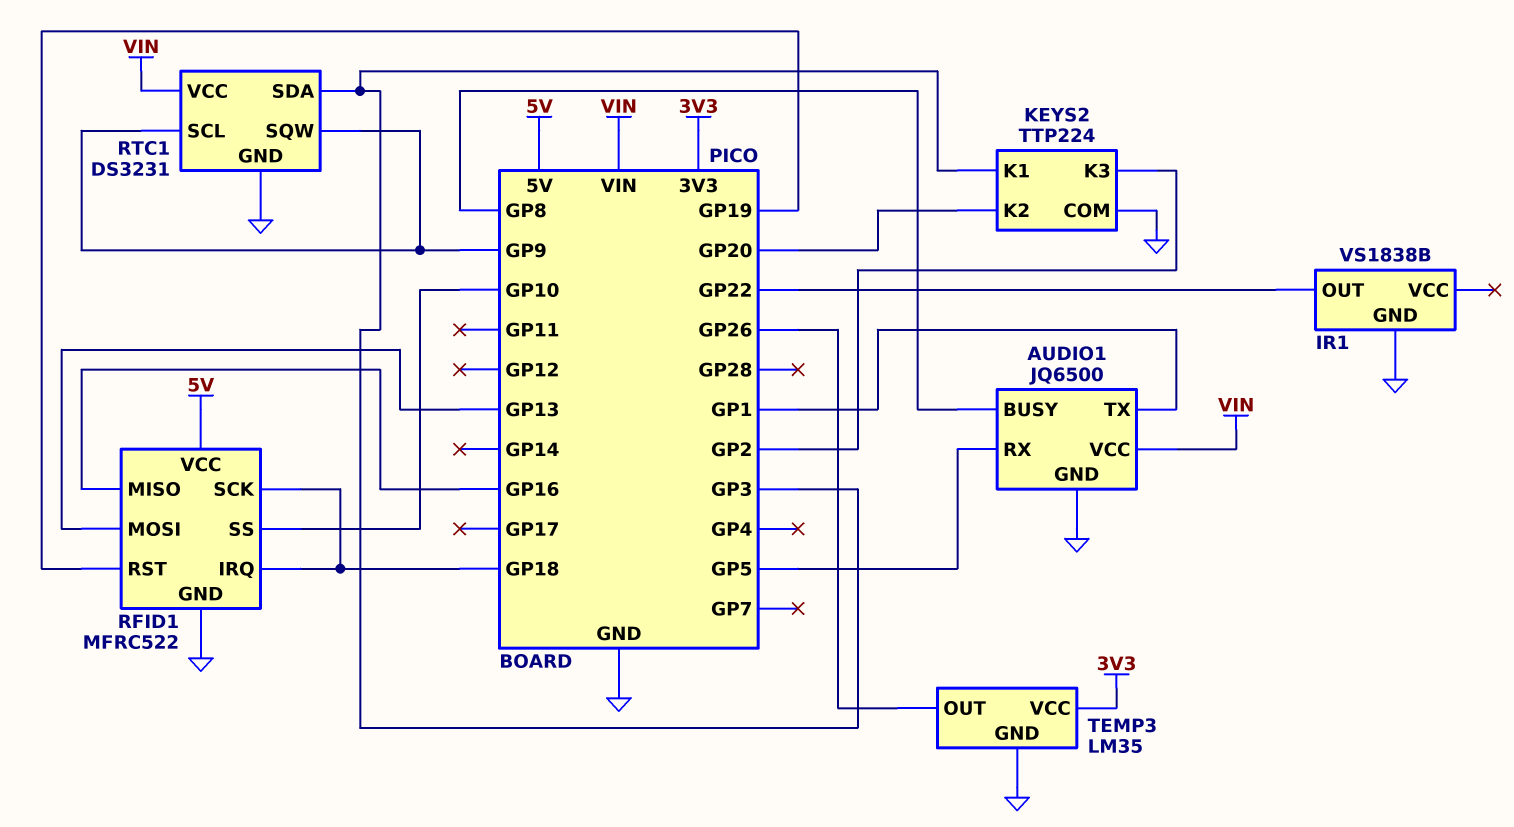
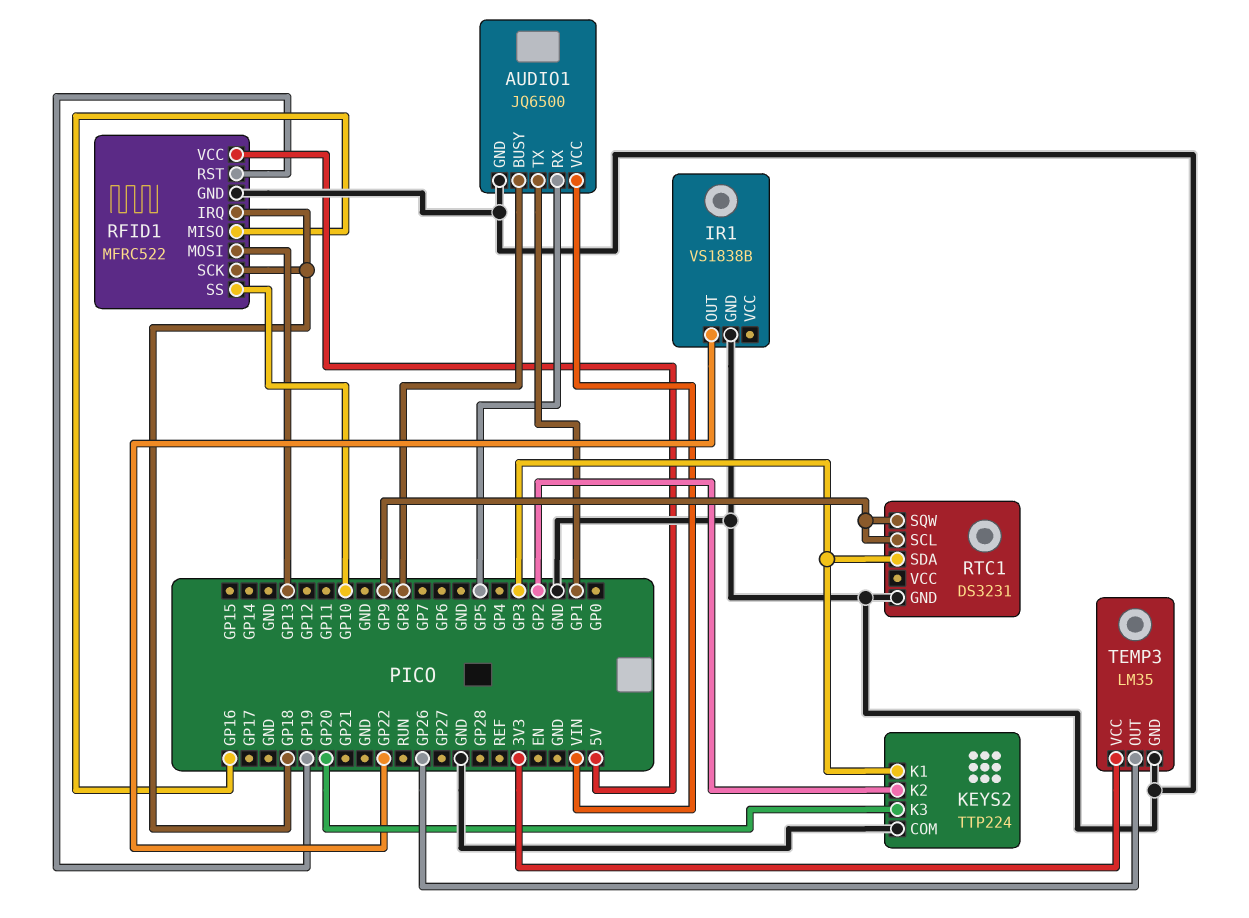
KEYS2 pin K2: GP20 -> GP2
KEYS2 pin K3: GP2 -> GP20
RTC1 pin VCC: VIN -> none

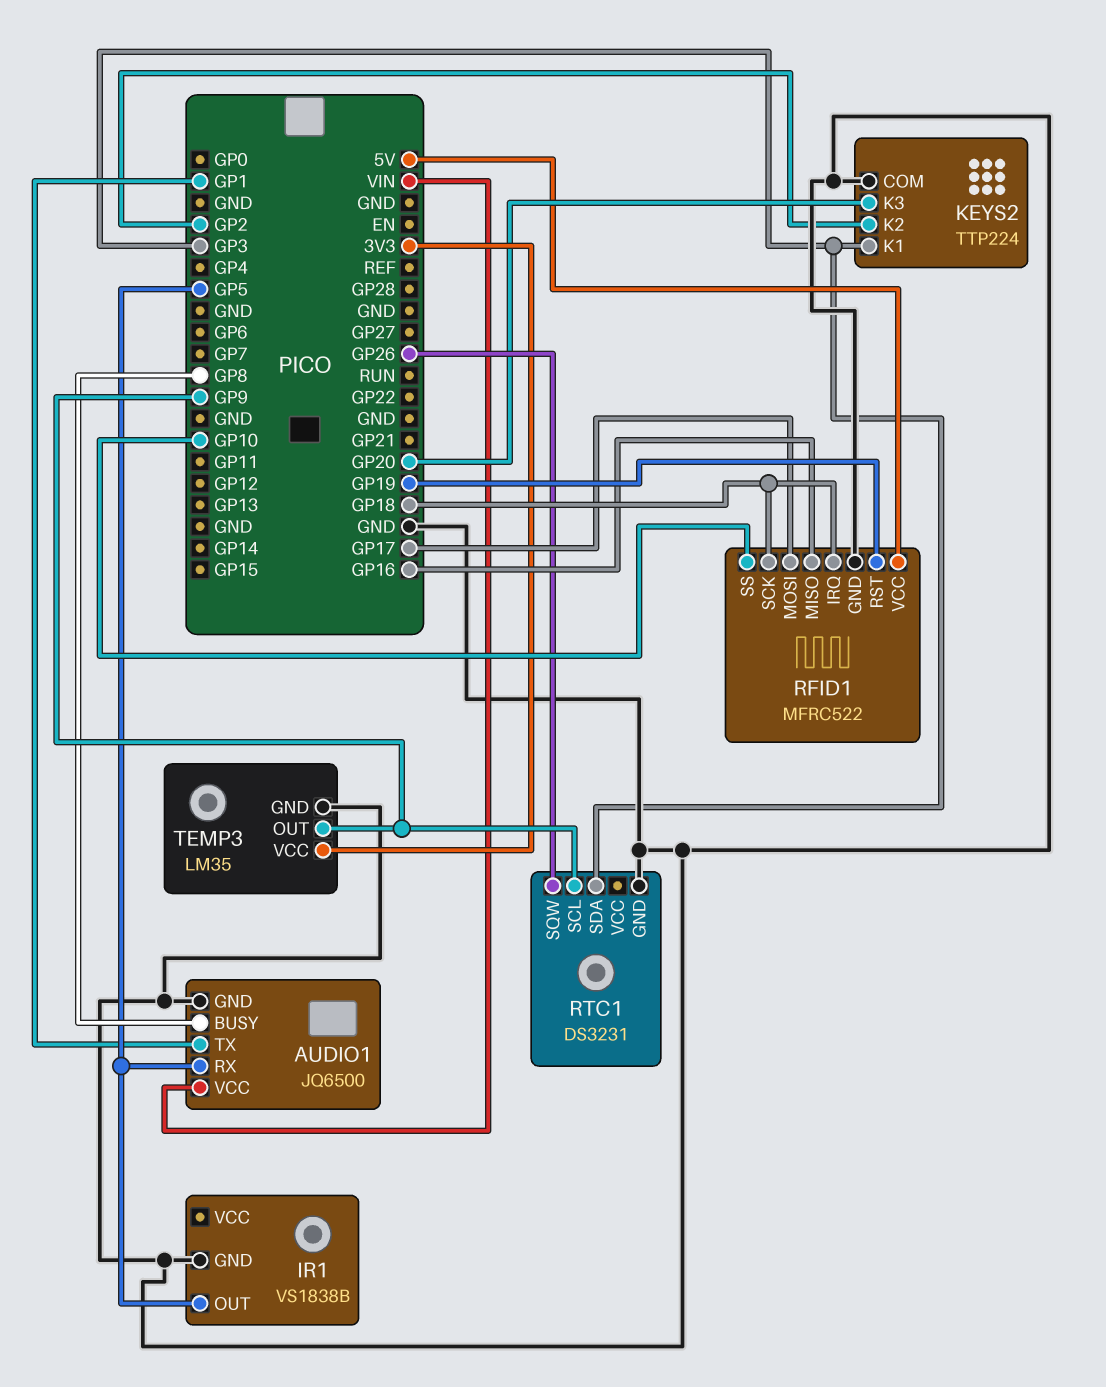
IR1 pin OUT: GP22 -> GP5
RFID1 pin MOSI: GP13 -> GP17
RTC1 pin SQW: GP9 -> GP26
TEMP3 pin OUT: GP26 -> GP9

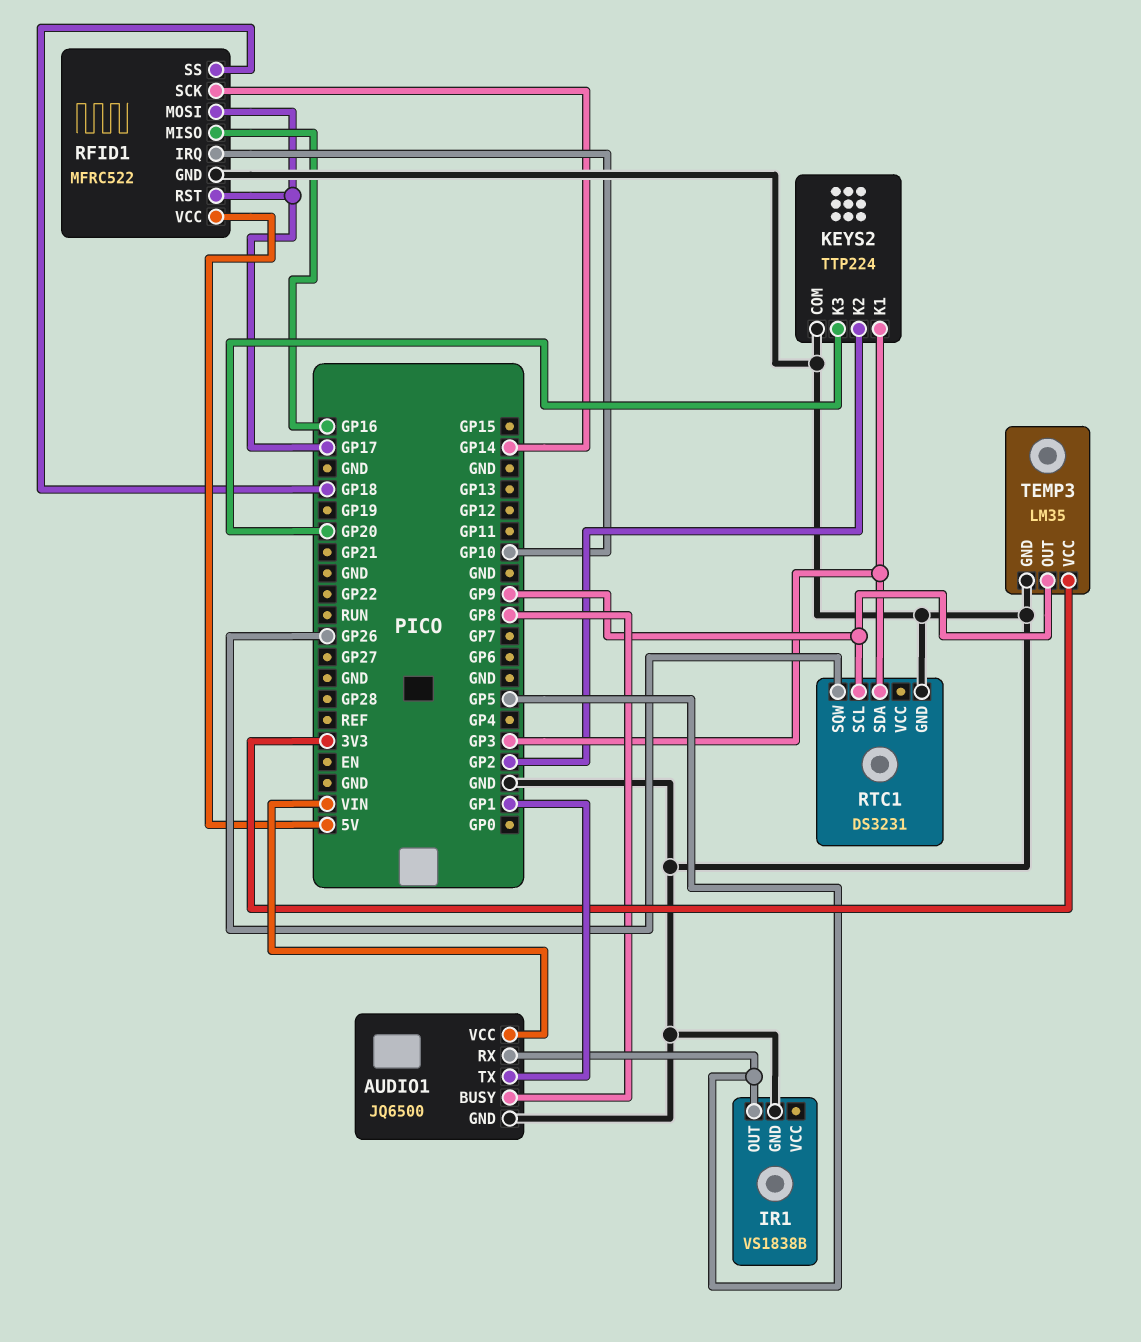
RFID1 pin IRQ: GP18 -> GP10
RFID1 pin RST: GP19 -> GP17
RFID1 pin SCK: GP18 -> GP14
RFID1 pin SS: GP10 -> GP18

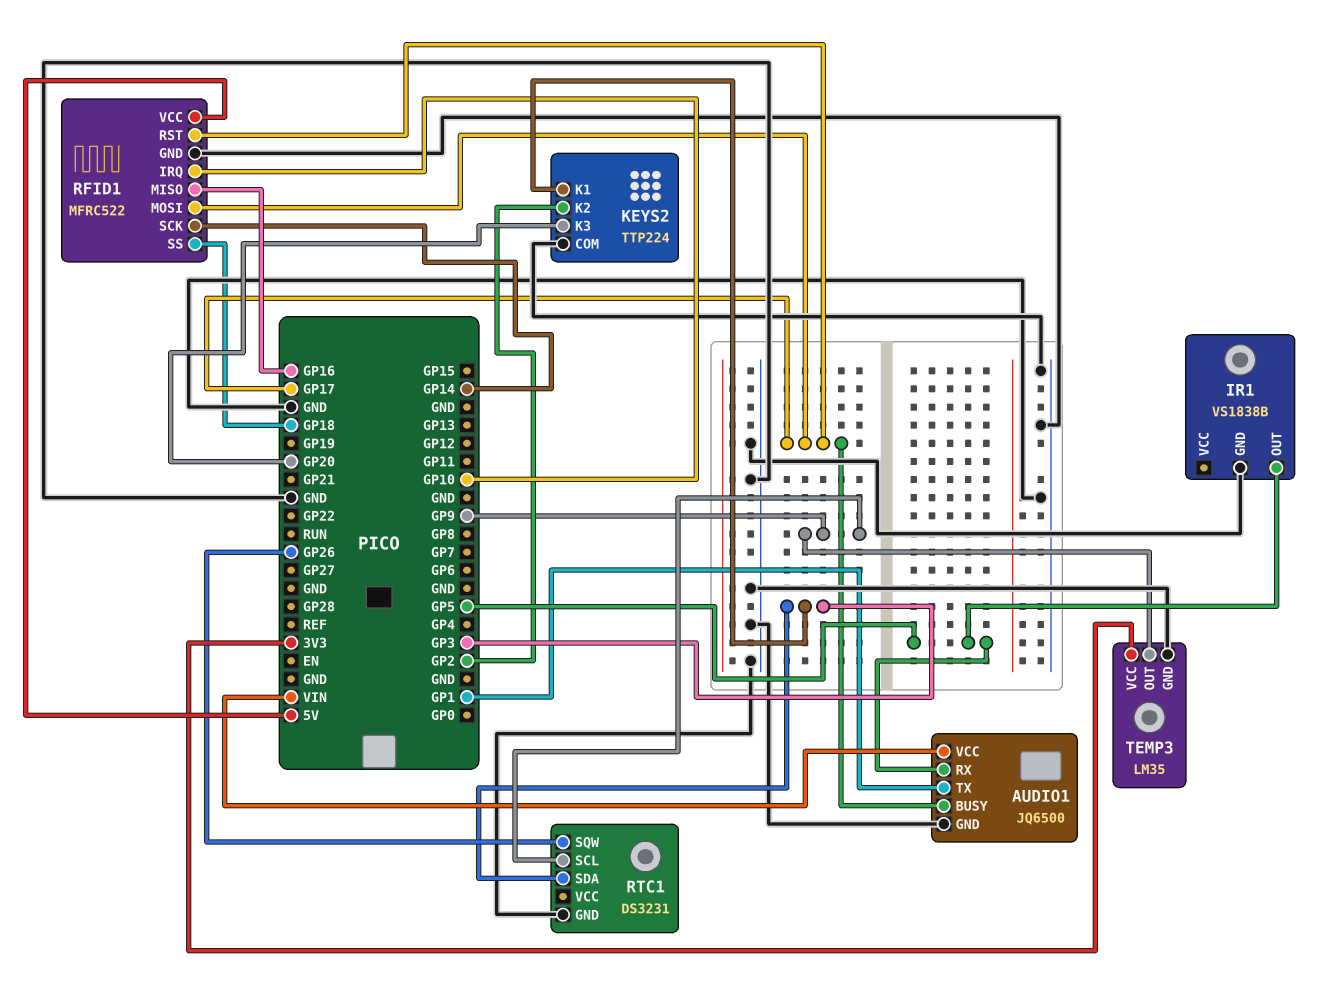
AUDIO1 pin BUSY: GP8 -> GP17

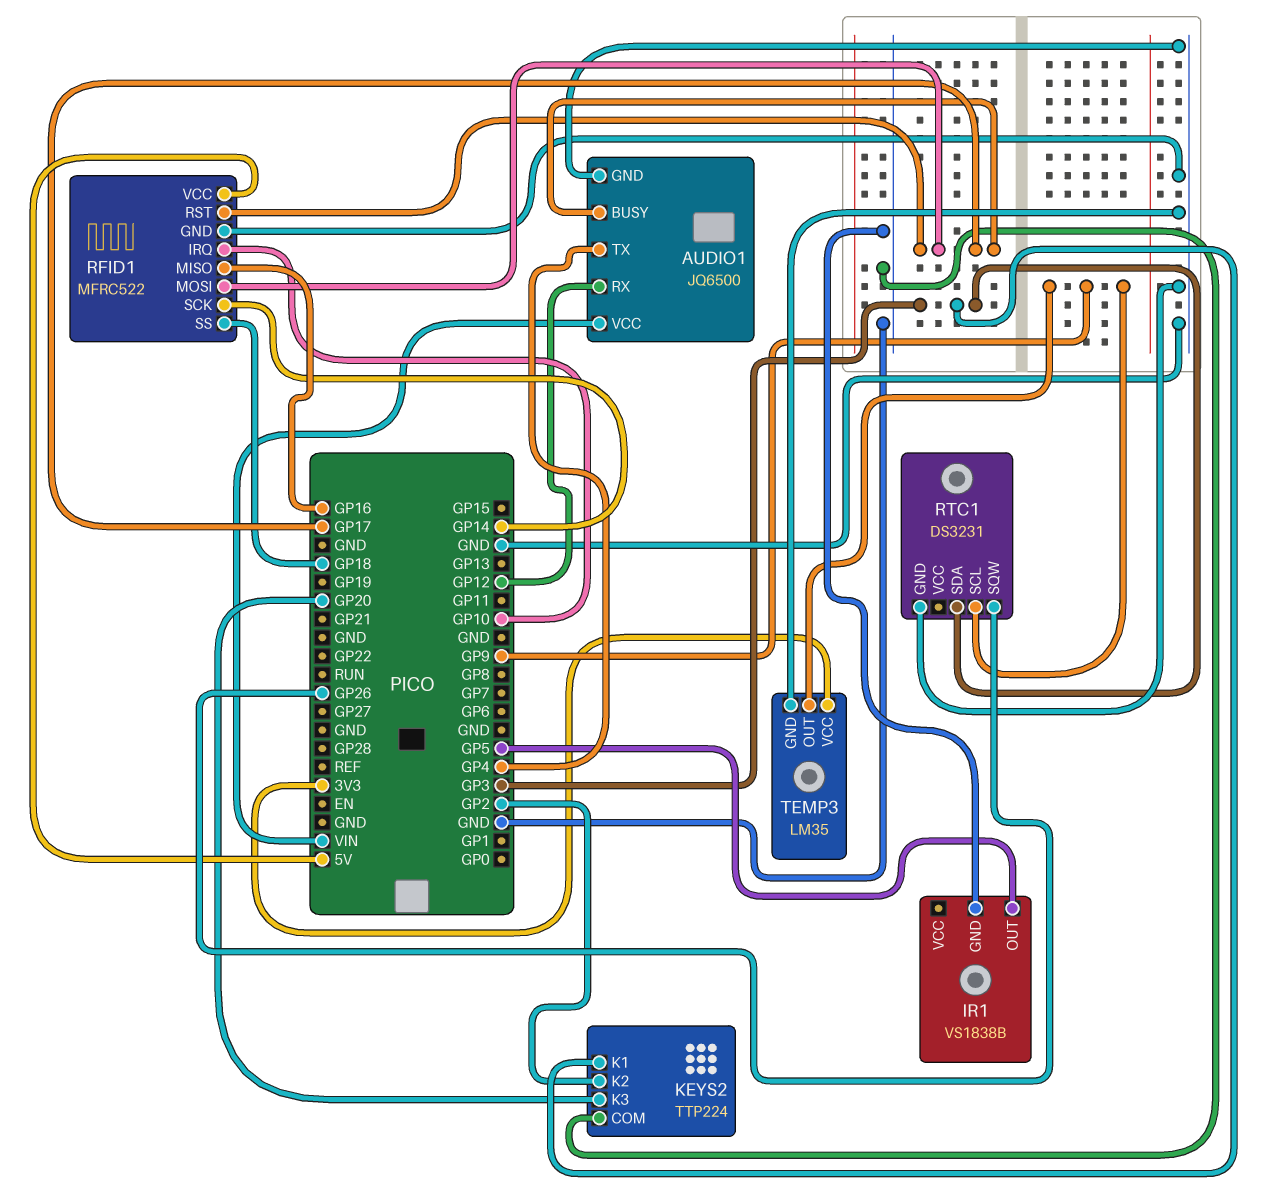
AUDIO1 pin RX: GP5 -> GP12
AUDIO1 pin TX: GP1 -> GP4

